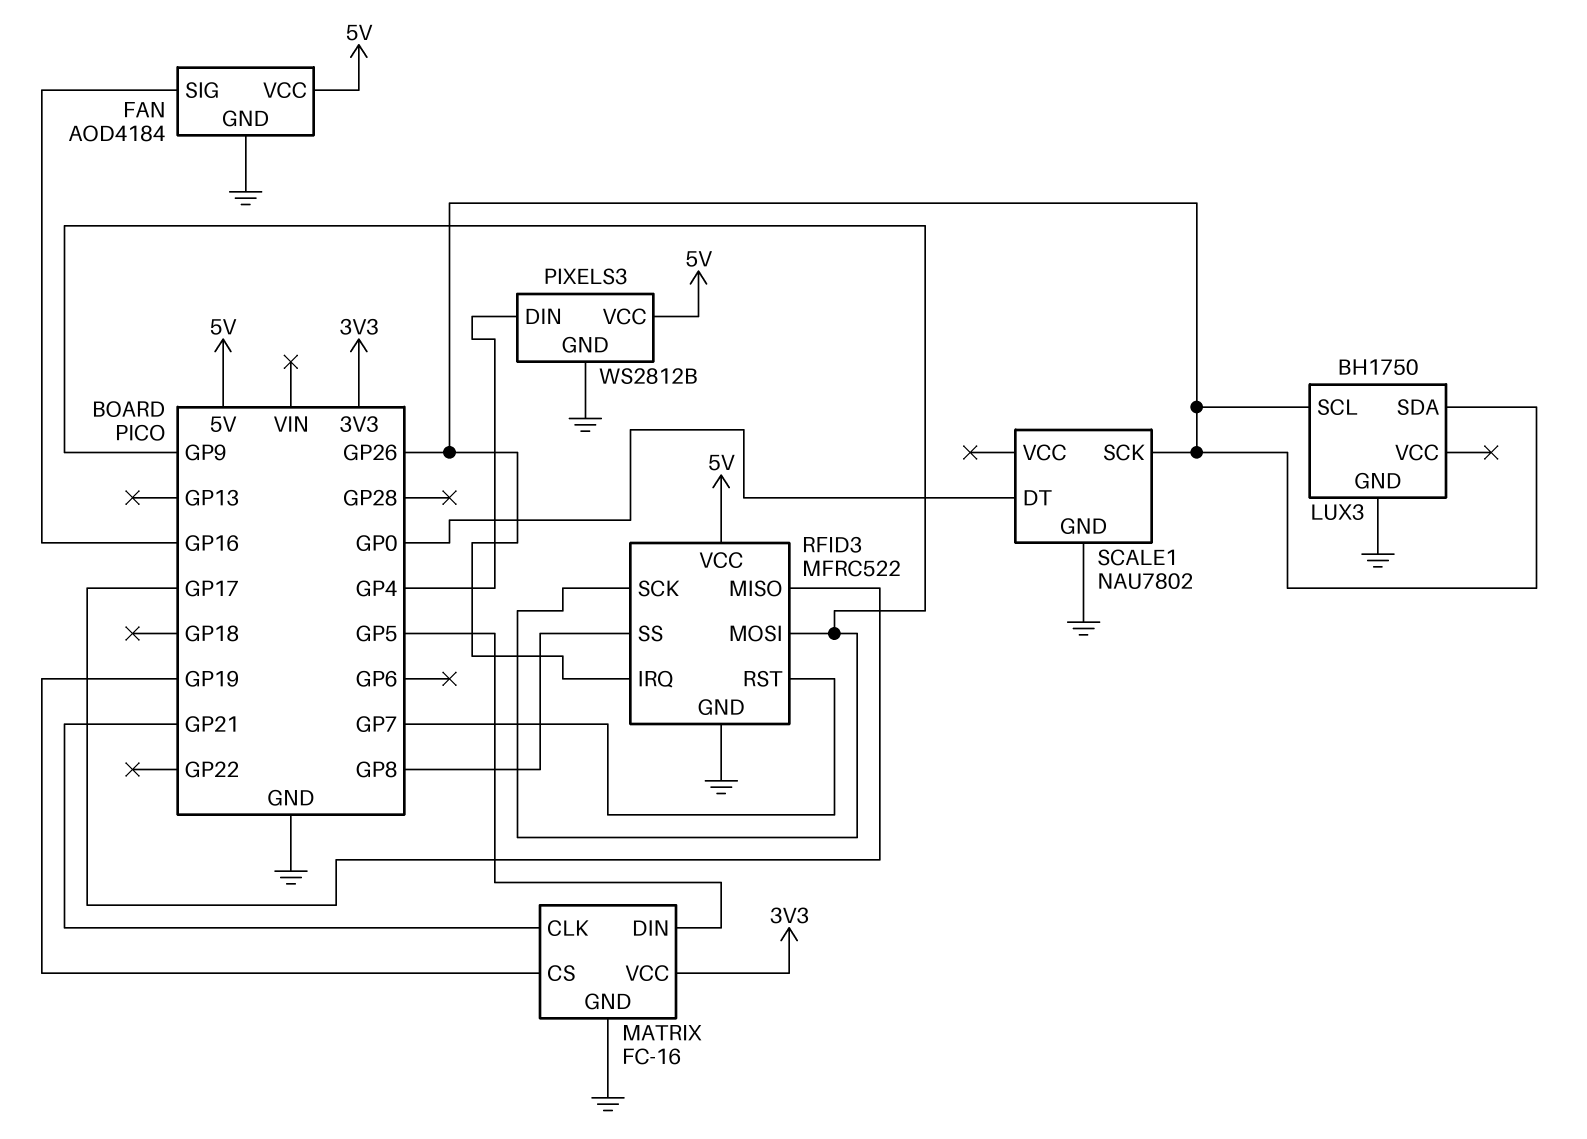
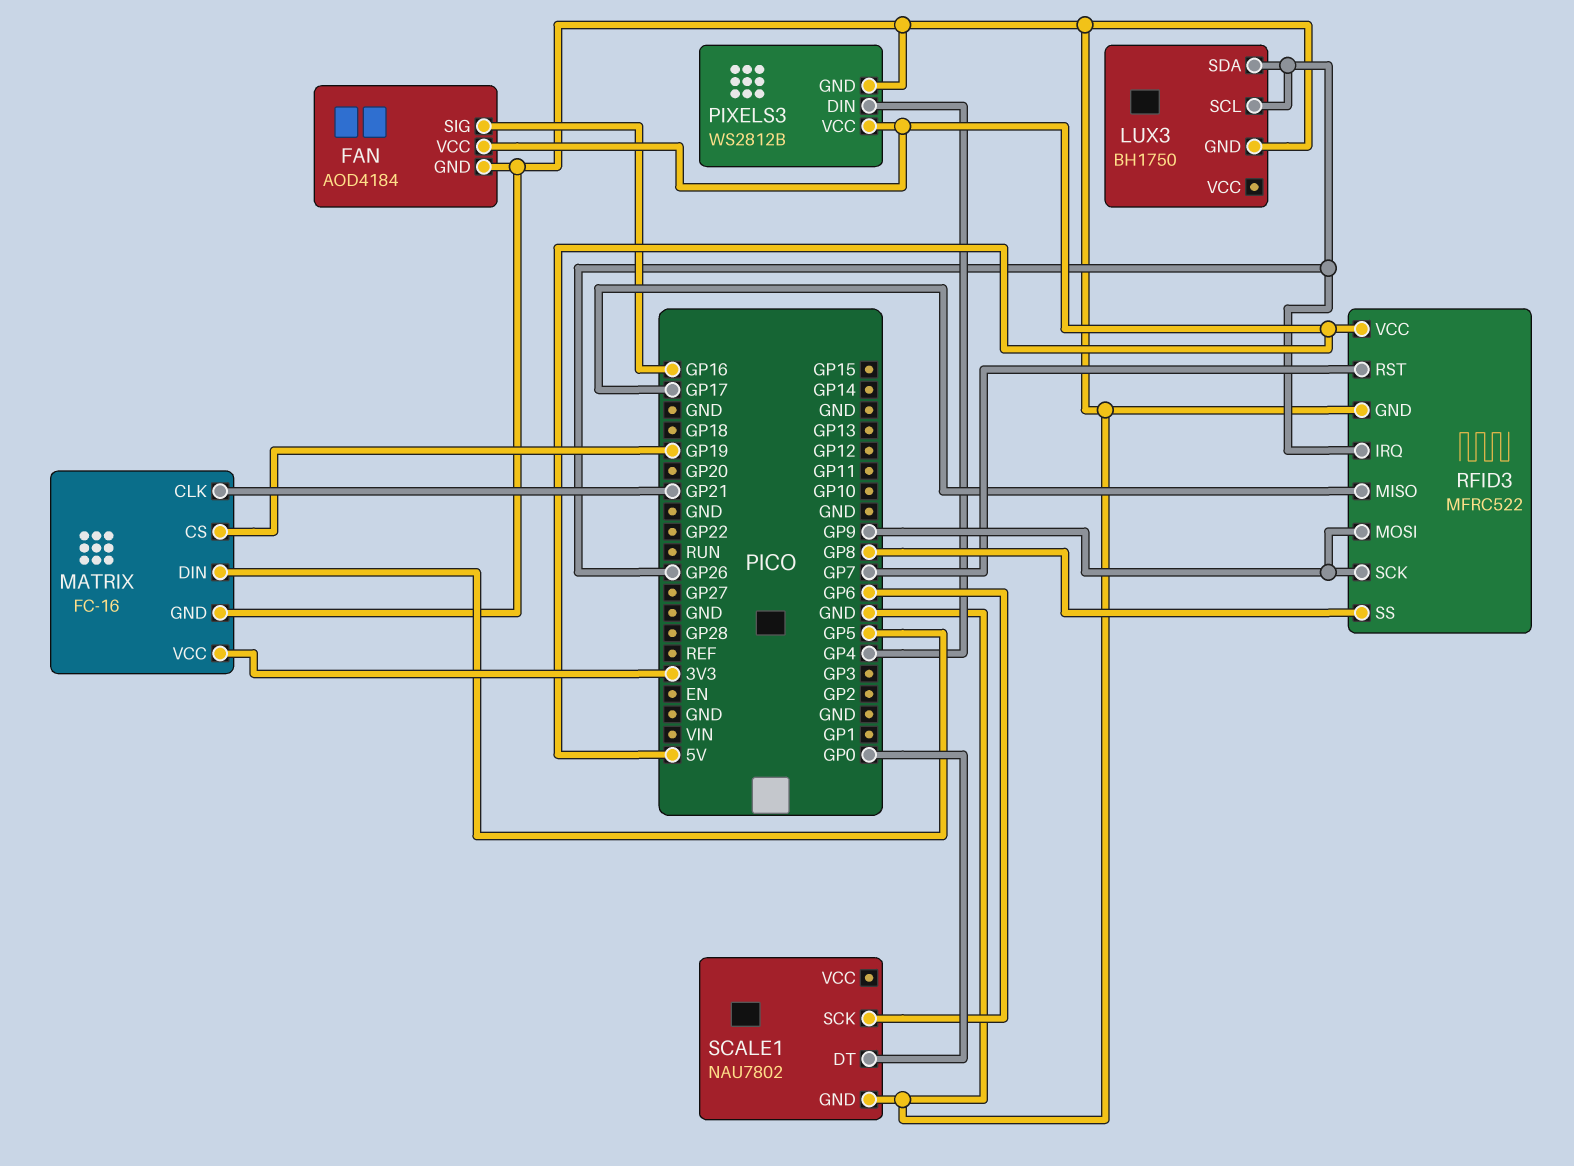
SCALE1 pin SCK: GP26 -> GP6

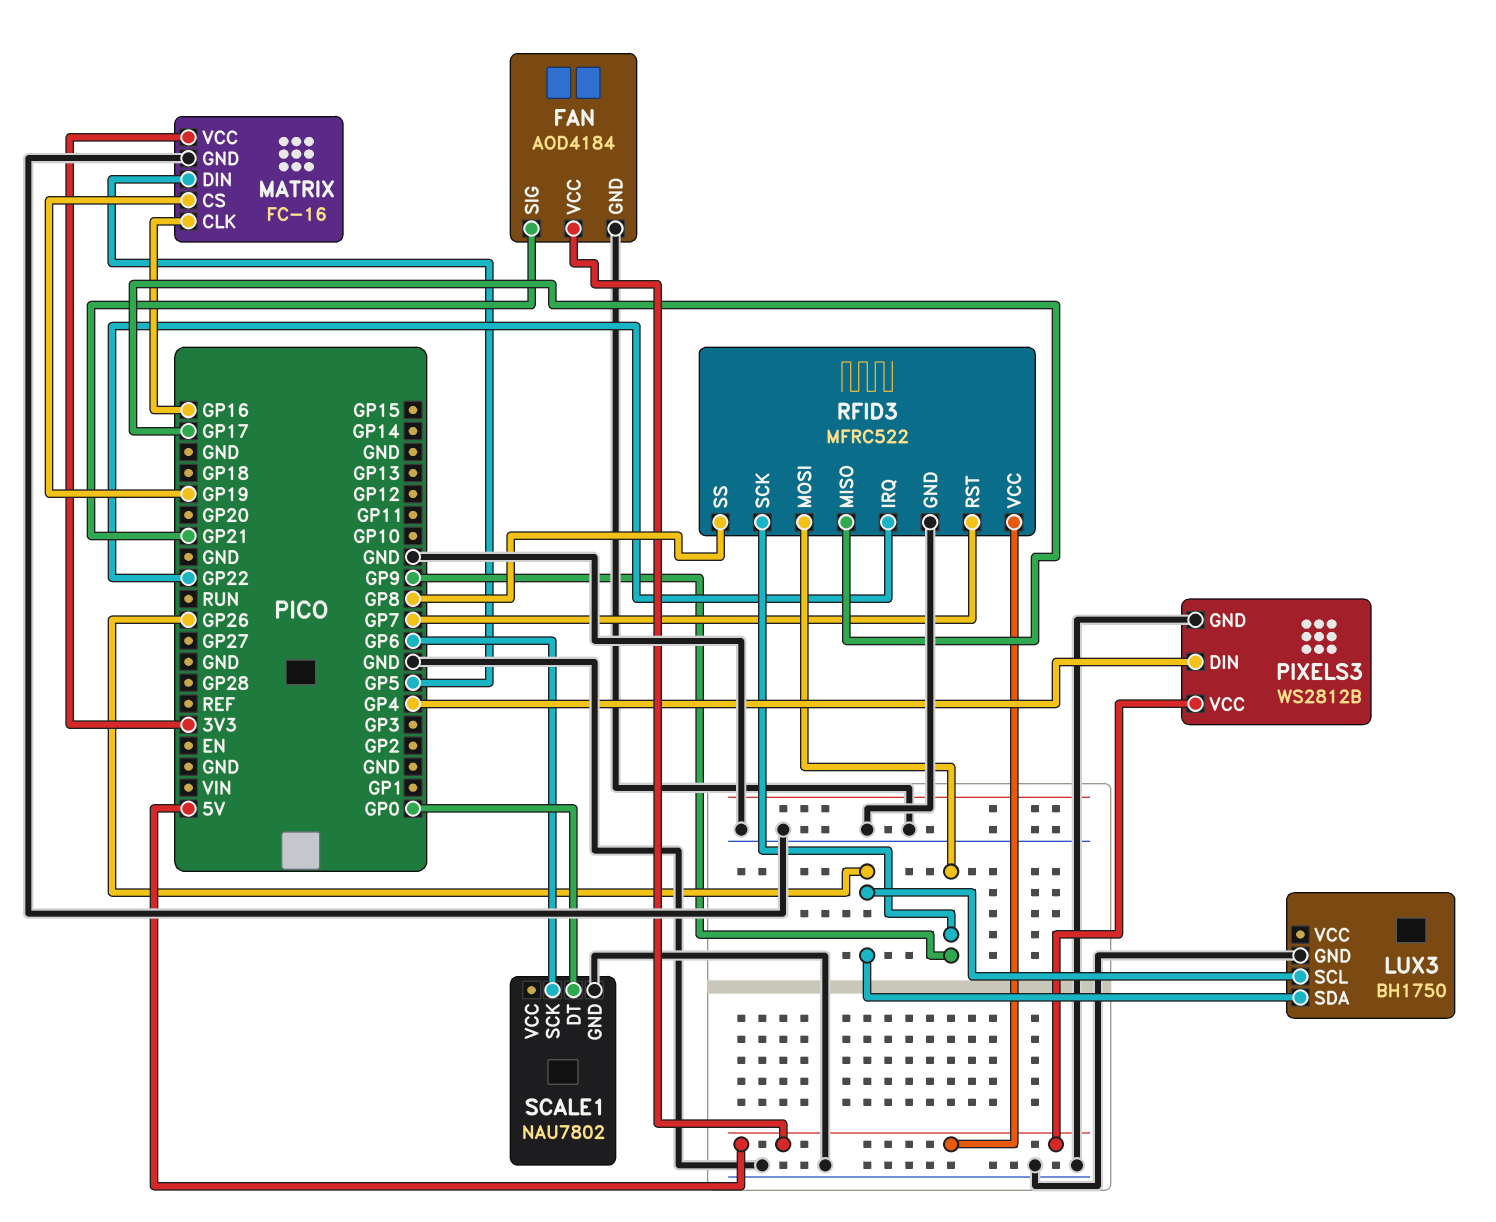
FAN pin SIG: GP16 -> GP21
MATRIX pin CLK: GP21 -> GP16
RFID3 pin IRQ: GP26 -> GP22

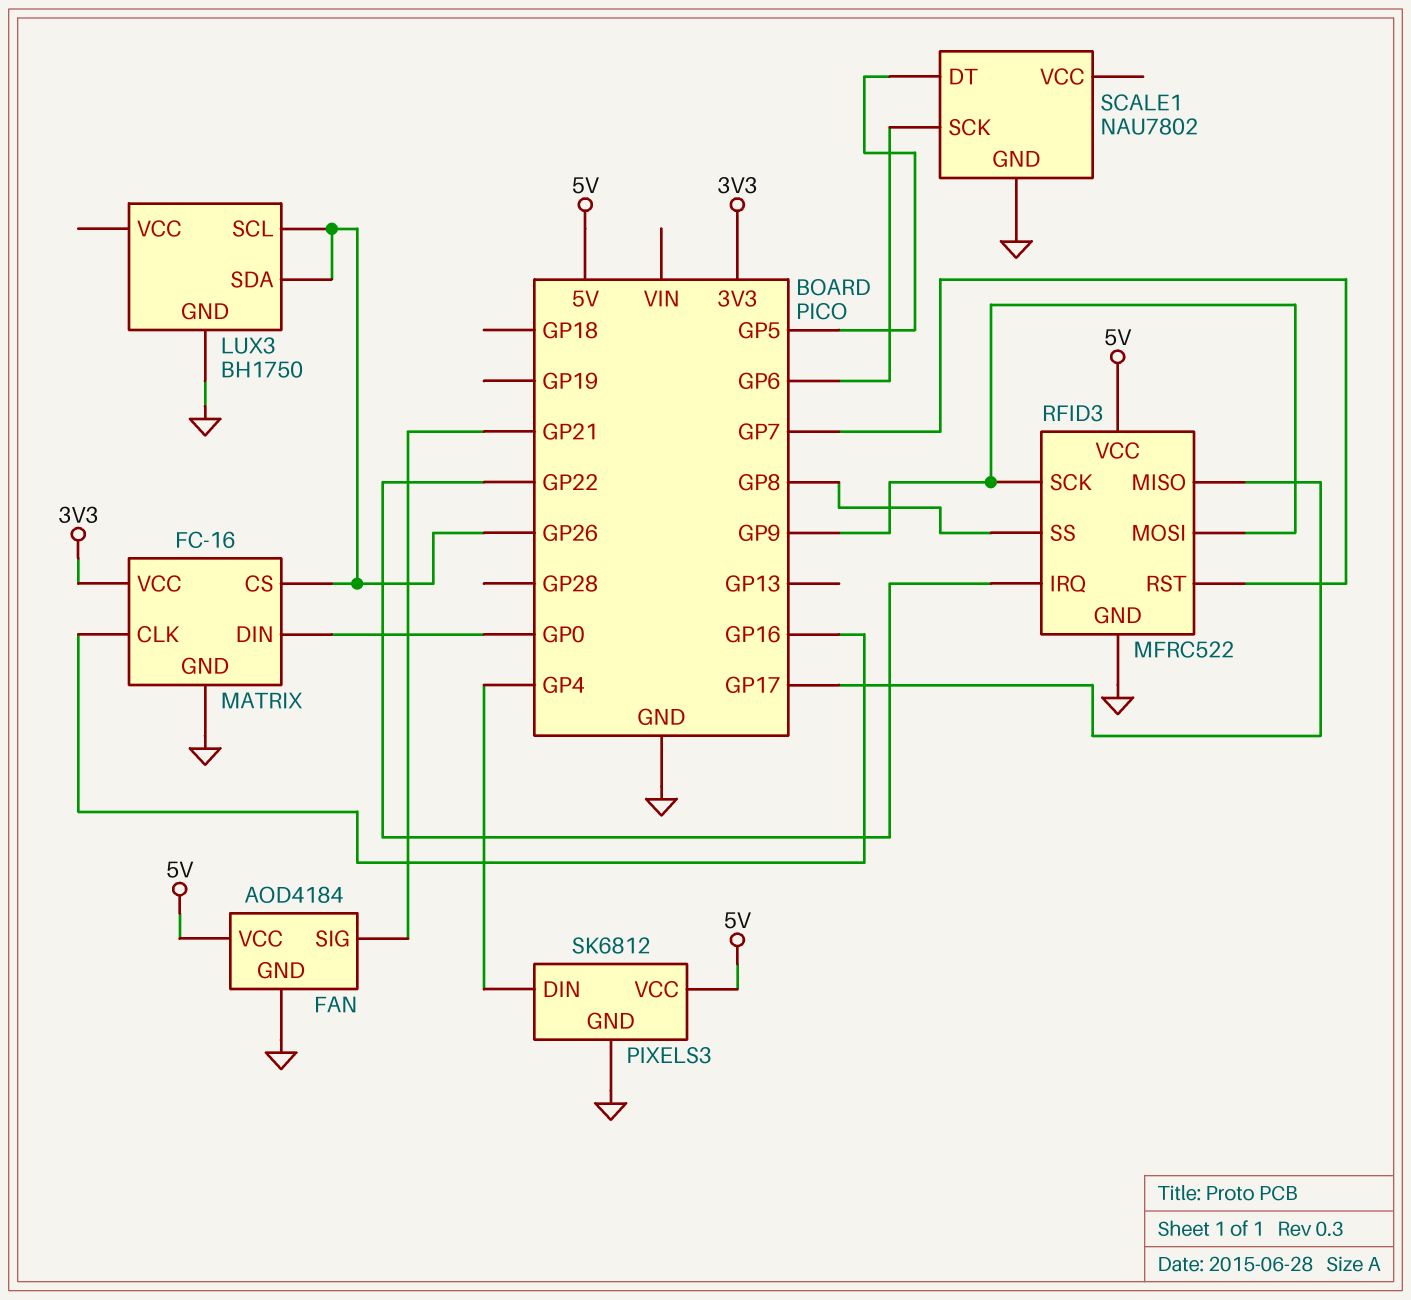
MATRIX pin CS: GP19 -> GP26
MATRIX pin DIN: GP5 -> GP0
PIXELS3: WS2812B -> SK6812
SCALE1 pin DT: GP0 -> GP5

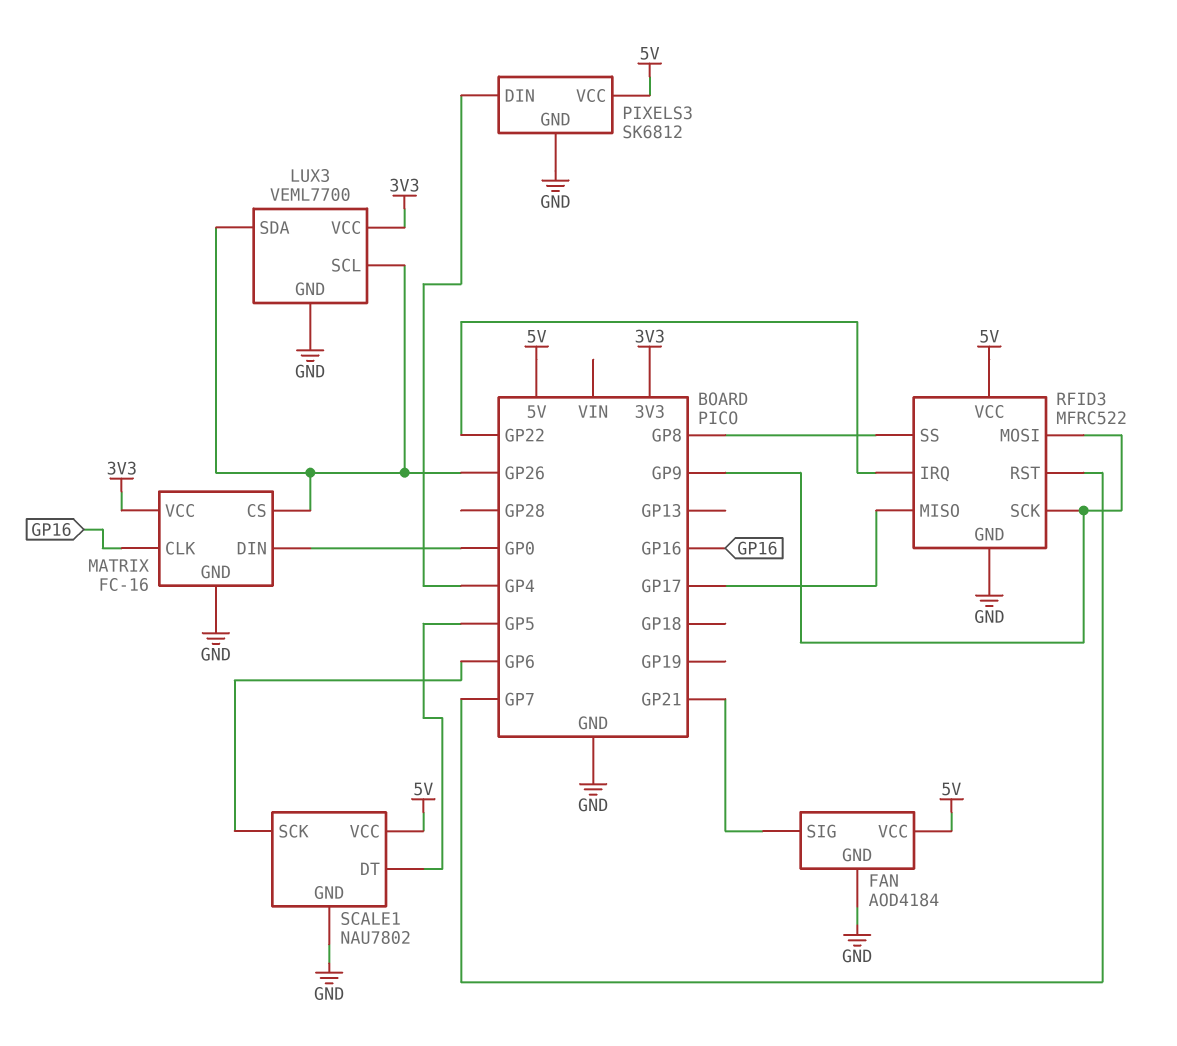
LUX3: BH1750 -> VEML7700
LUX3 pin VCC: none -> 3V3
SCALE1 pin VCC: none -> 5V

